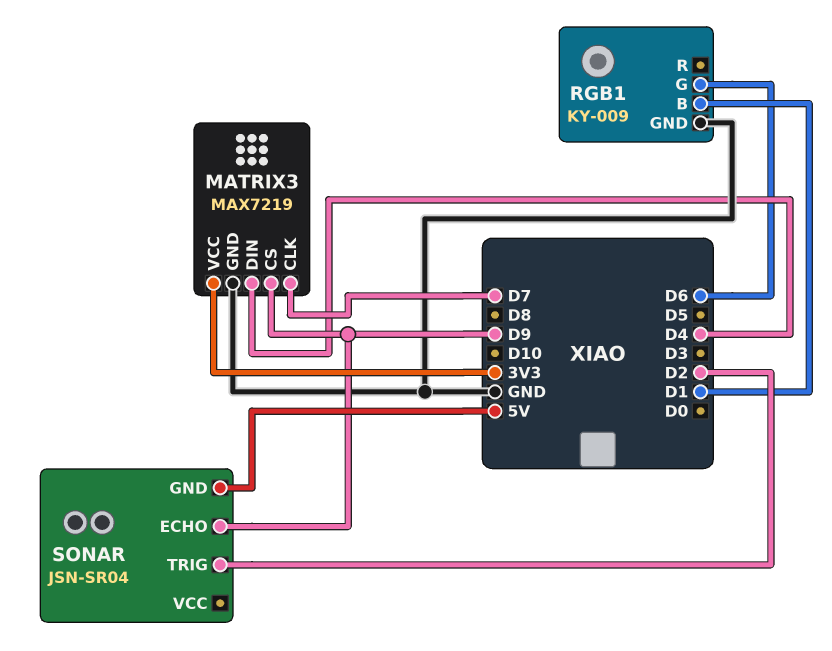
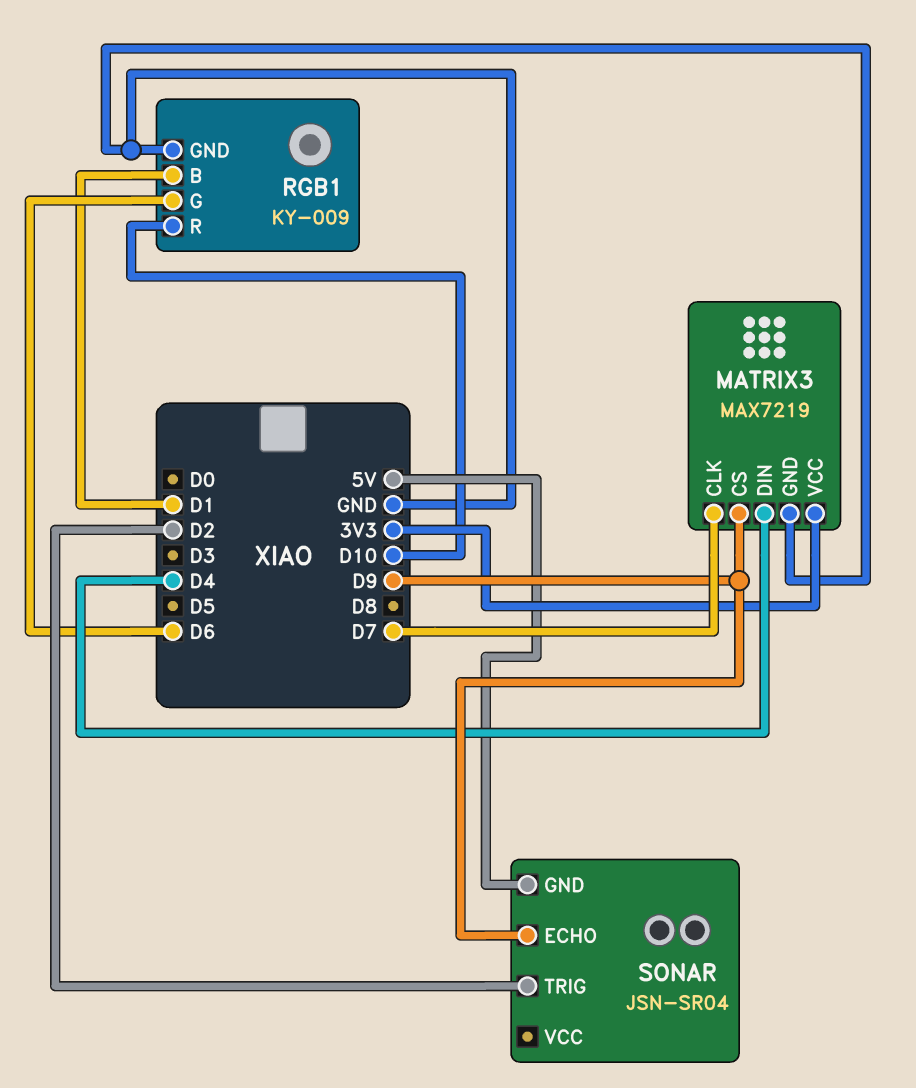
RGB1 pin R: none -> D10

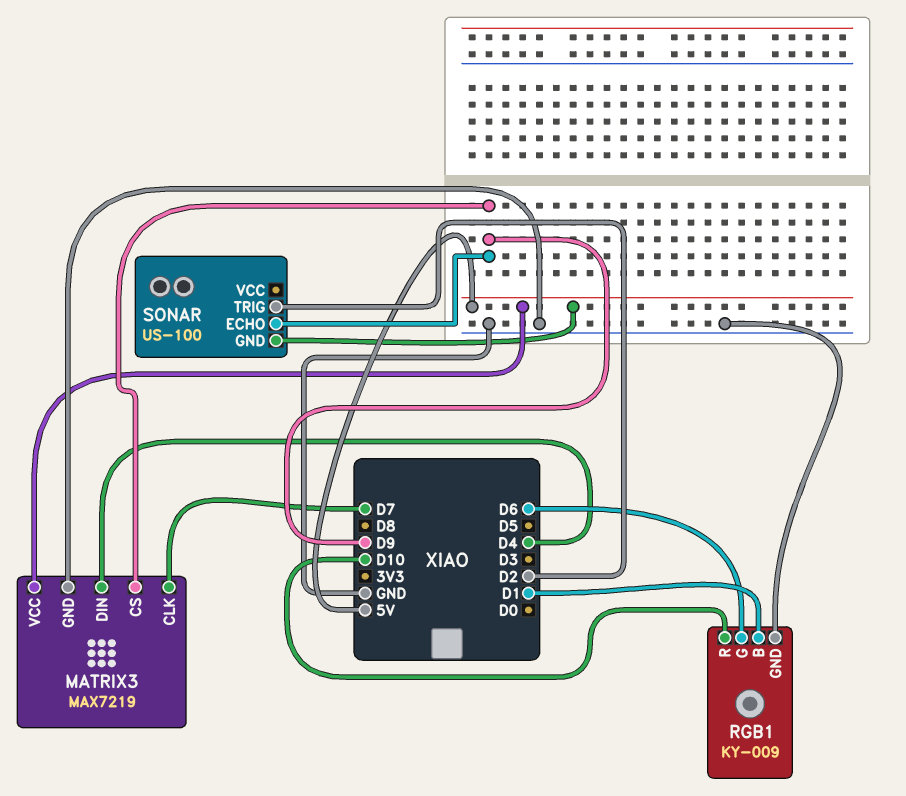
MATRIX3 pin VCC: 3V3 -> 5V
SONAR: JSN-SR04 -> US-100

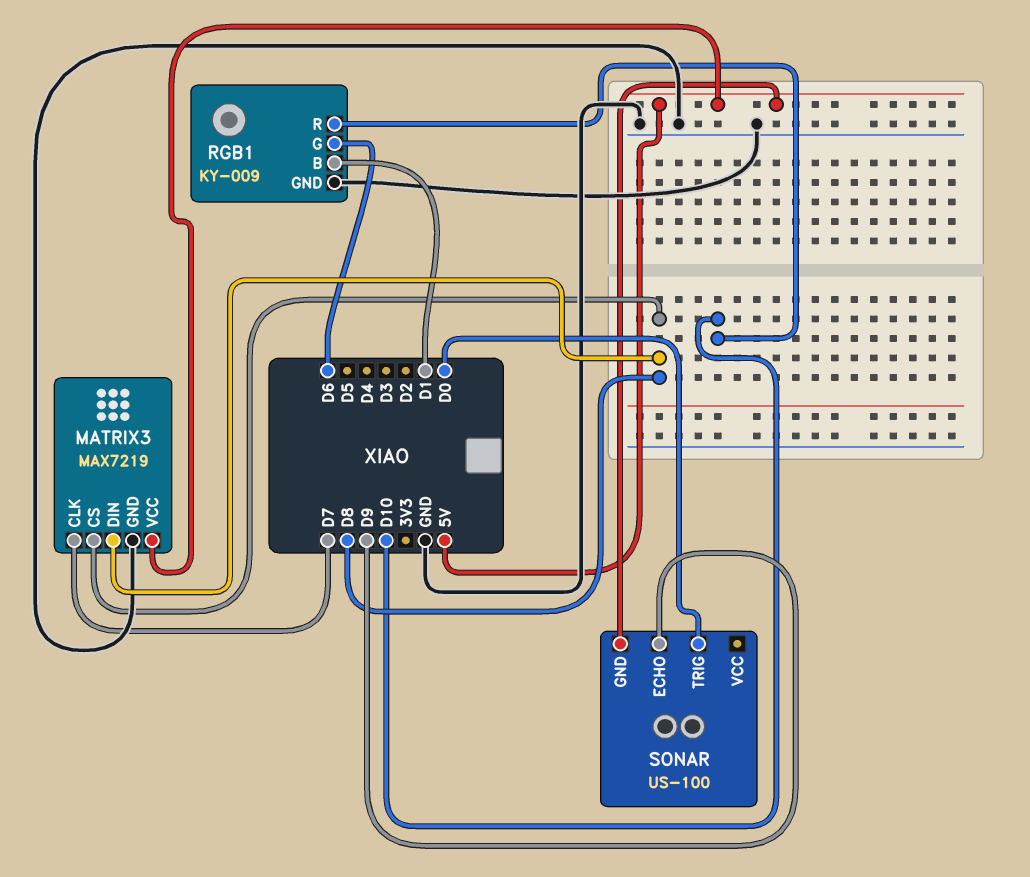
MATRIX3 pin CS: D9 -> D8
MATRIX3 pin DIN: D4 -> D8
SONAR pin TRIG: D2 -> D0

